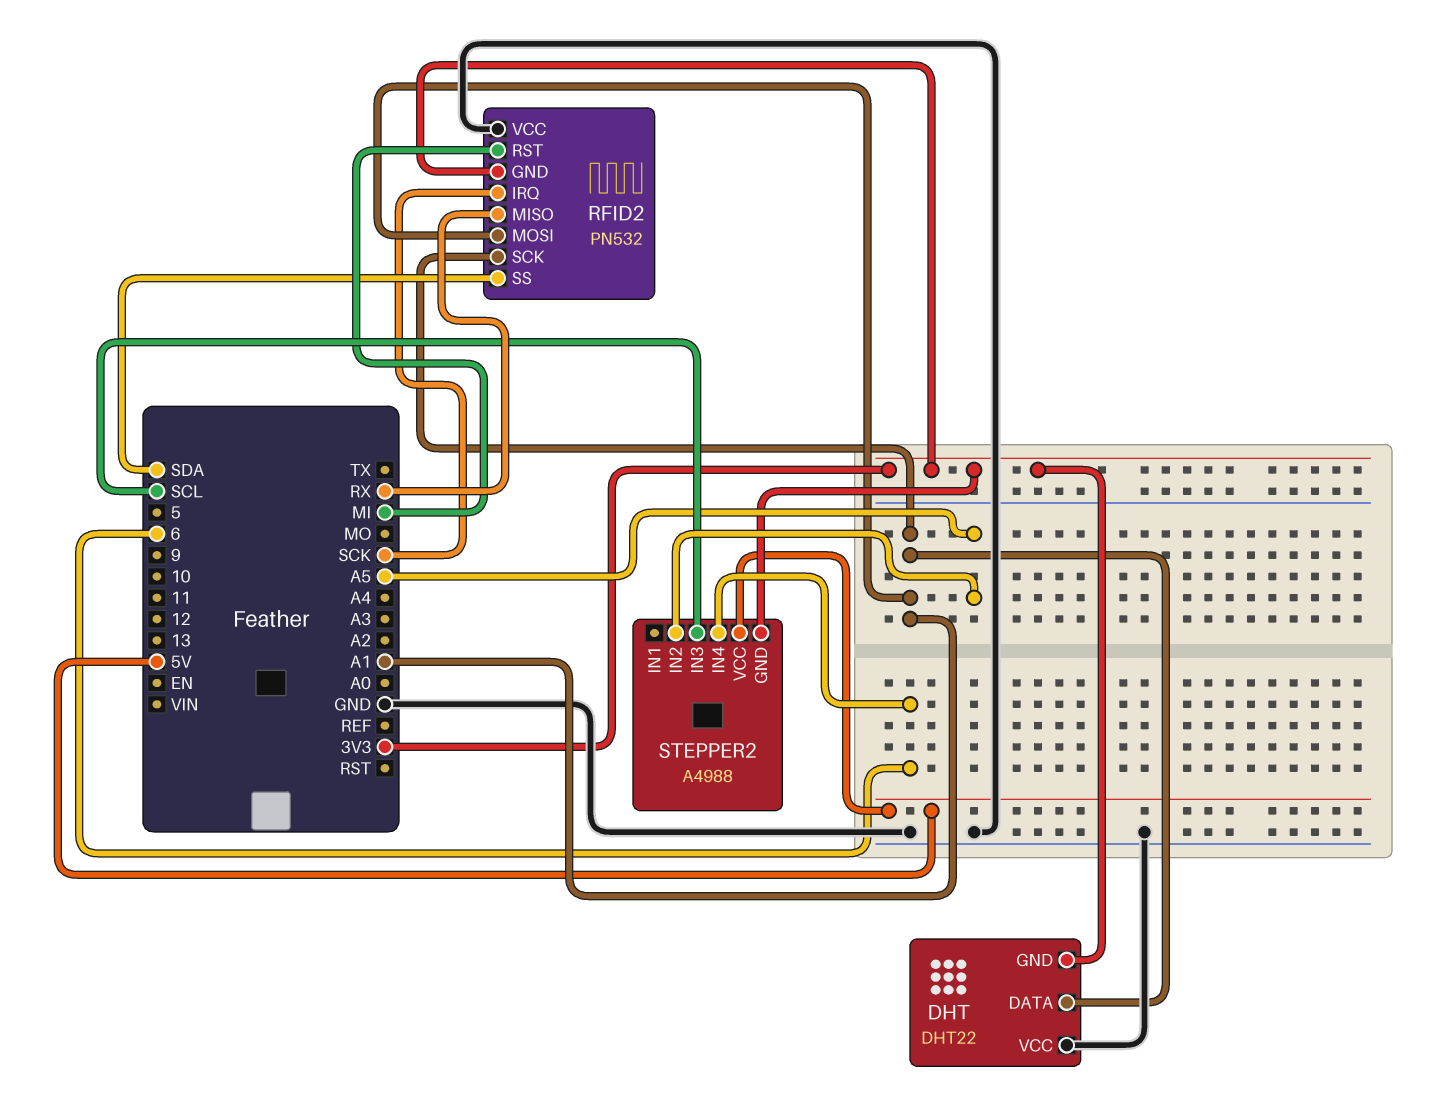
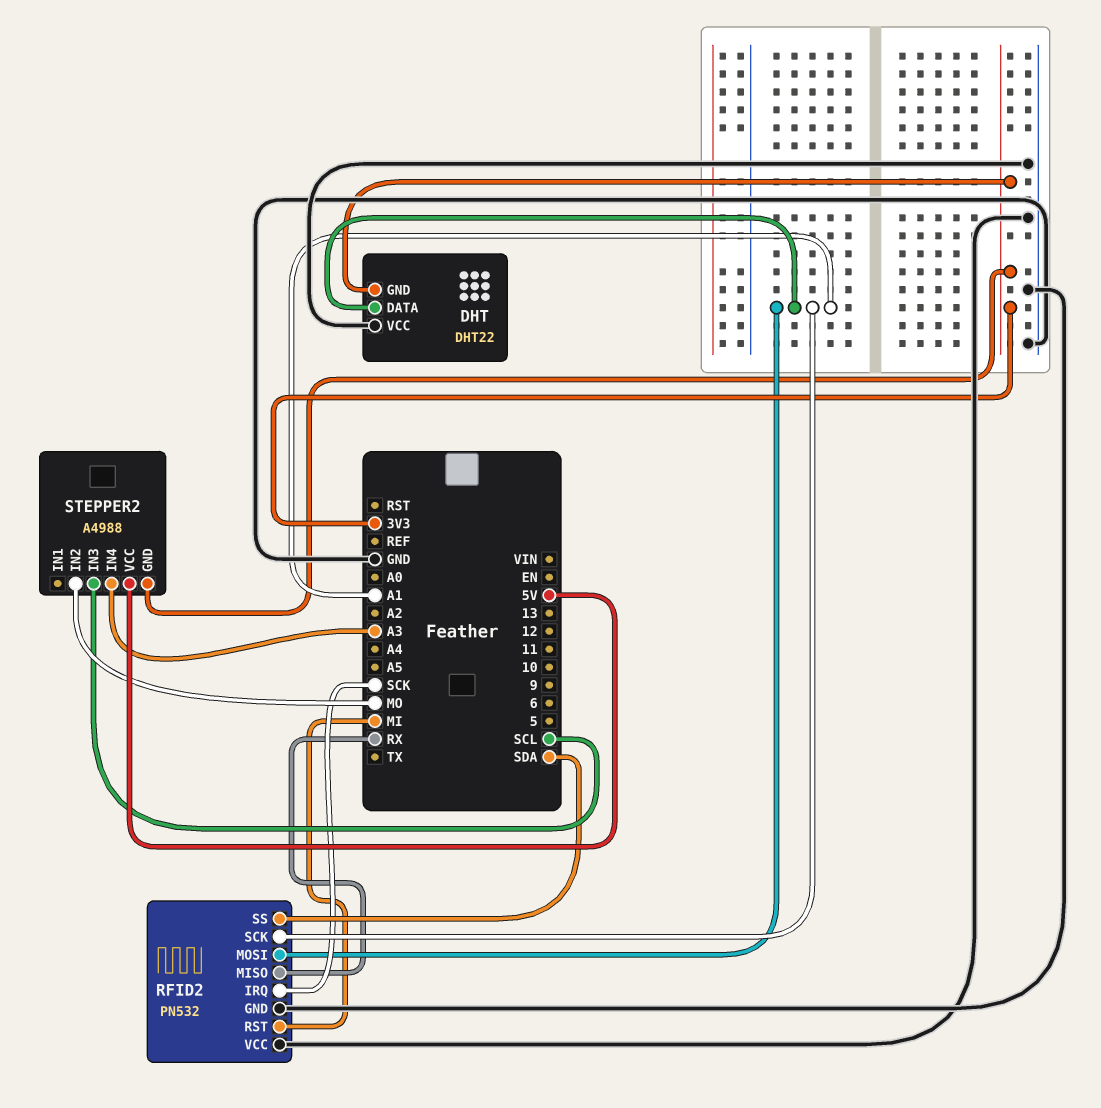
RFID2 pin GND: 3V3 -> GND
STEPPER2 pin IN2: A5 -> MO
STEPPER2 pin IN4: 6 -> A3

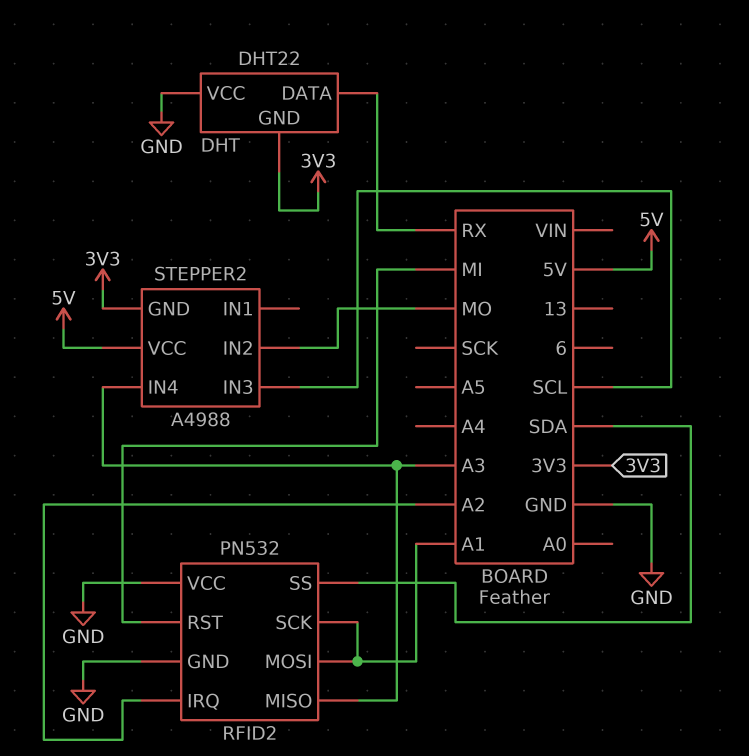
DHT pin DATA: A1 -> RX
RFID2 pin IRQ: SCK -> A2
RFID2 pin MISO: RX -> A3

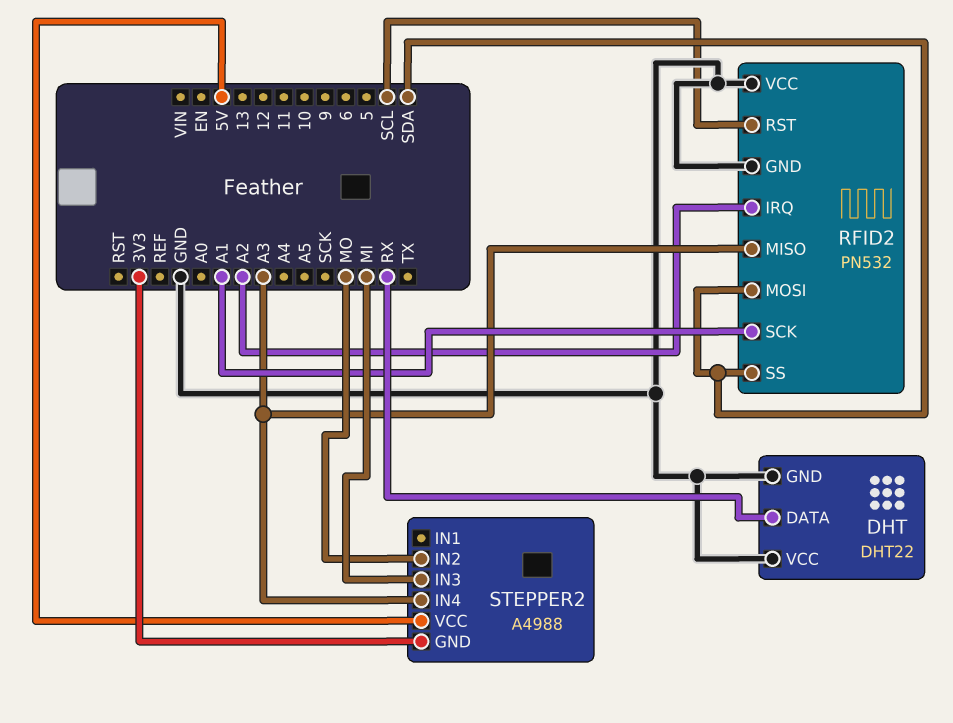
DHT pin GND: 3V3 -> GND
RFID2 pin MOSI: A1 -> SDA
RFID2 pin RST: MI -> SCL
STEPPER2 pin IN3: SCL -> MI

